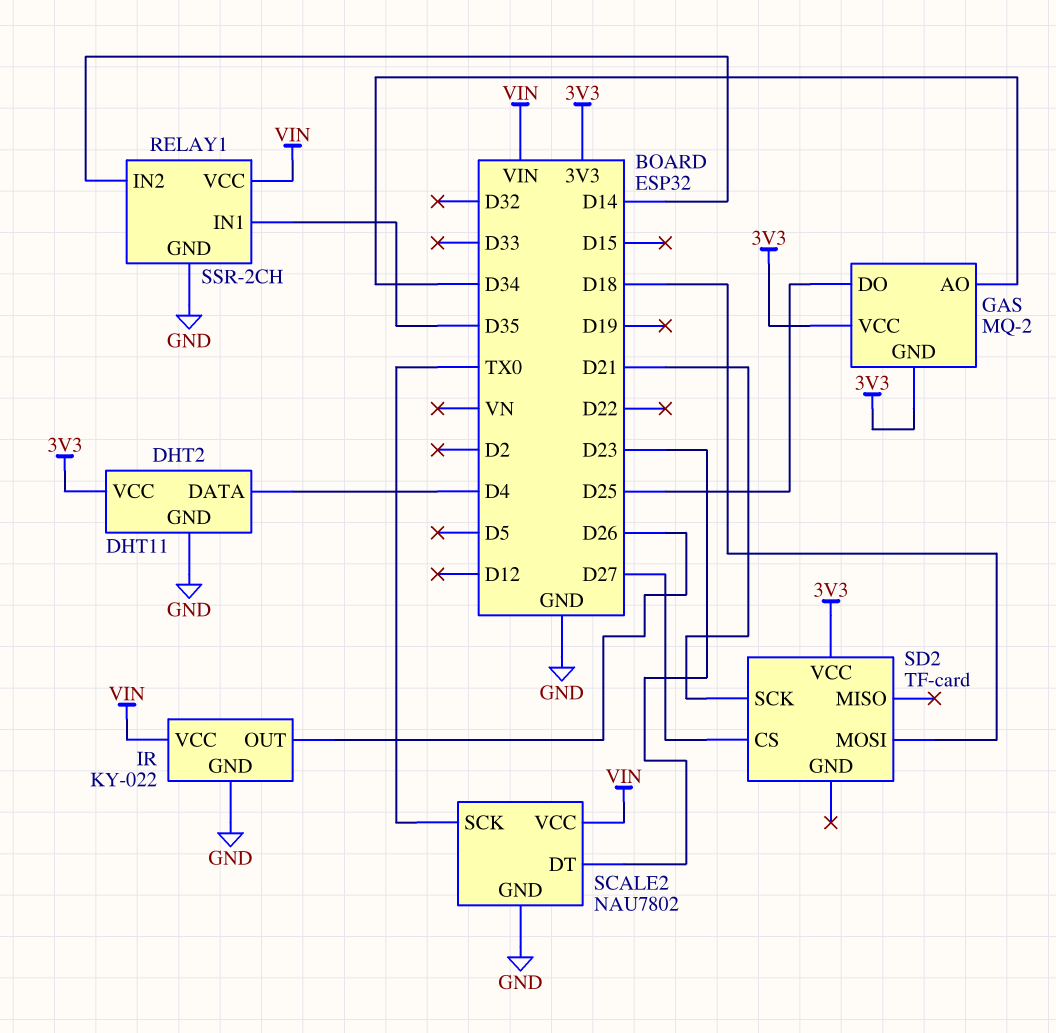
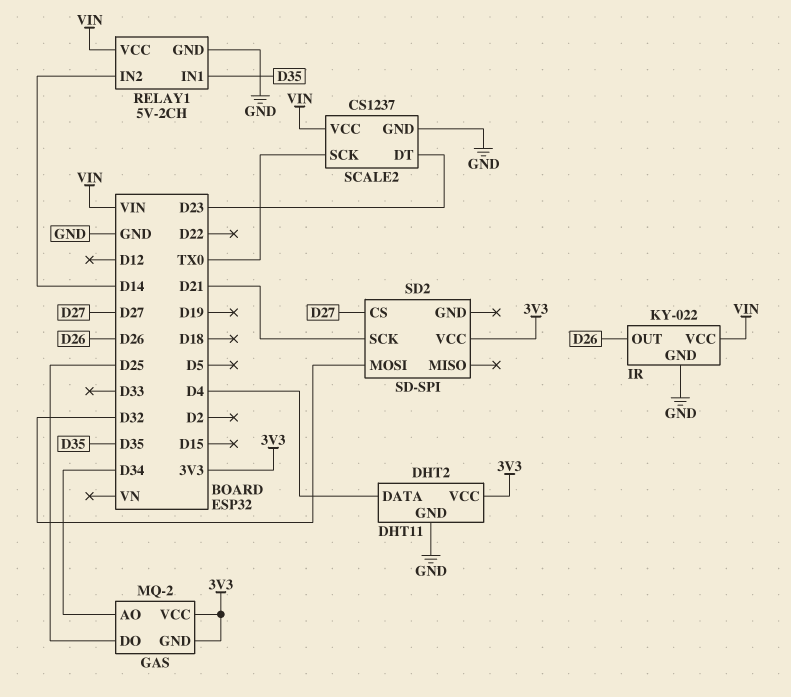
RELAY1: SSR-2CH -> 5V-2CH
SCALE2: NAU7802 -> CS1237
SD2: TF-card -> SD-SPI
SD2 pin MOSI: D18 -> D32

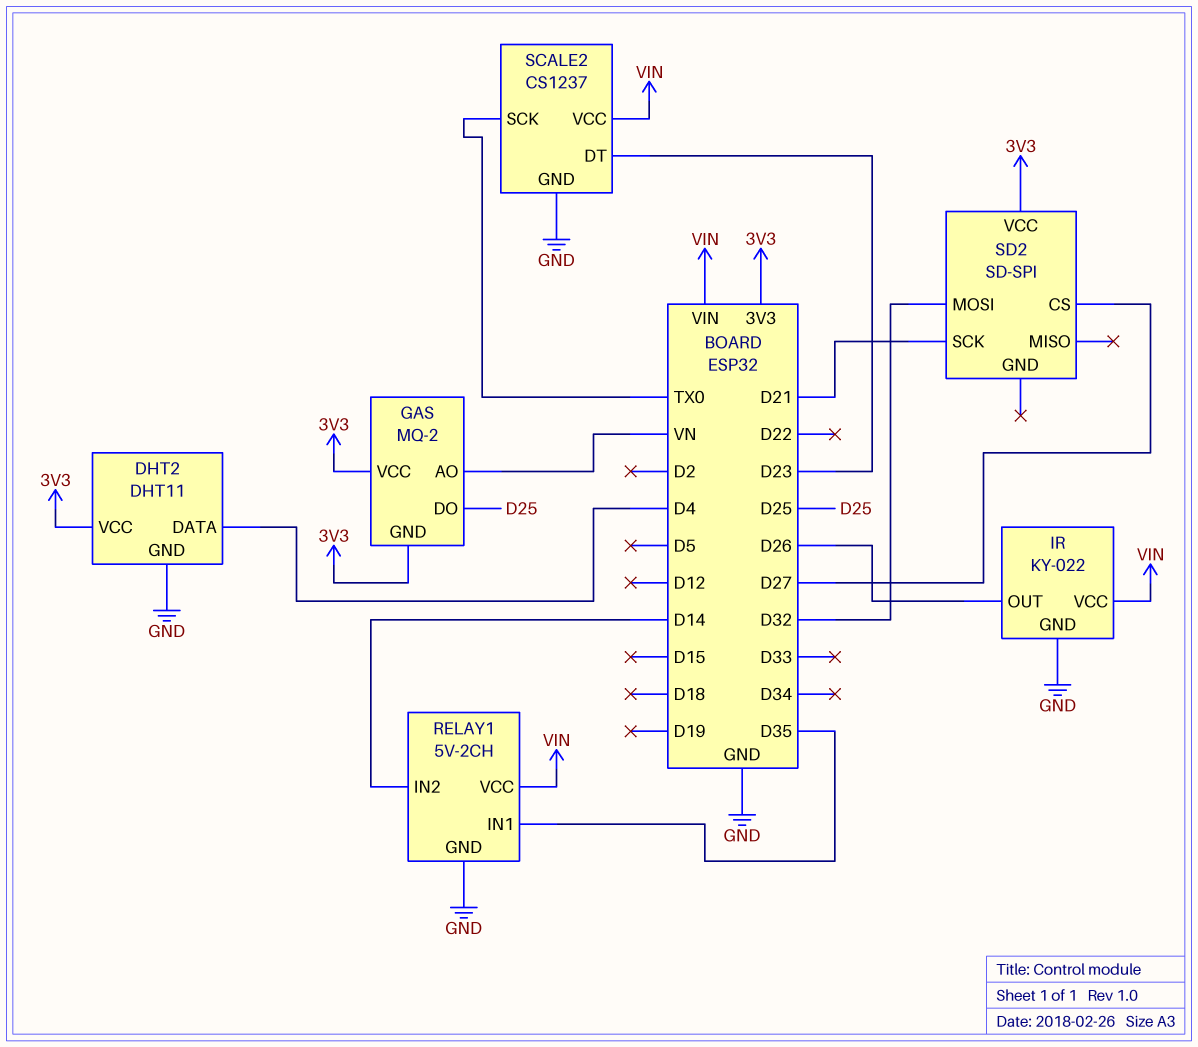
GAS pin AO: D34 -> VN

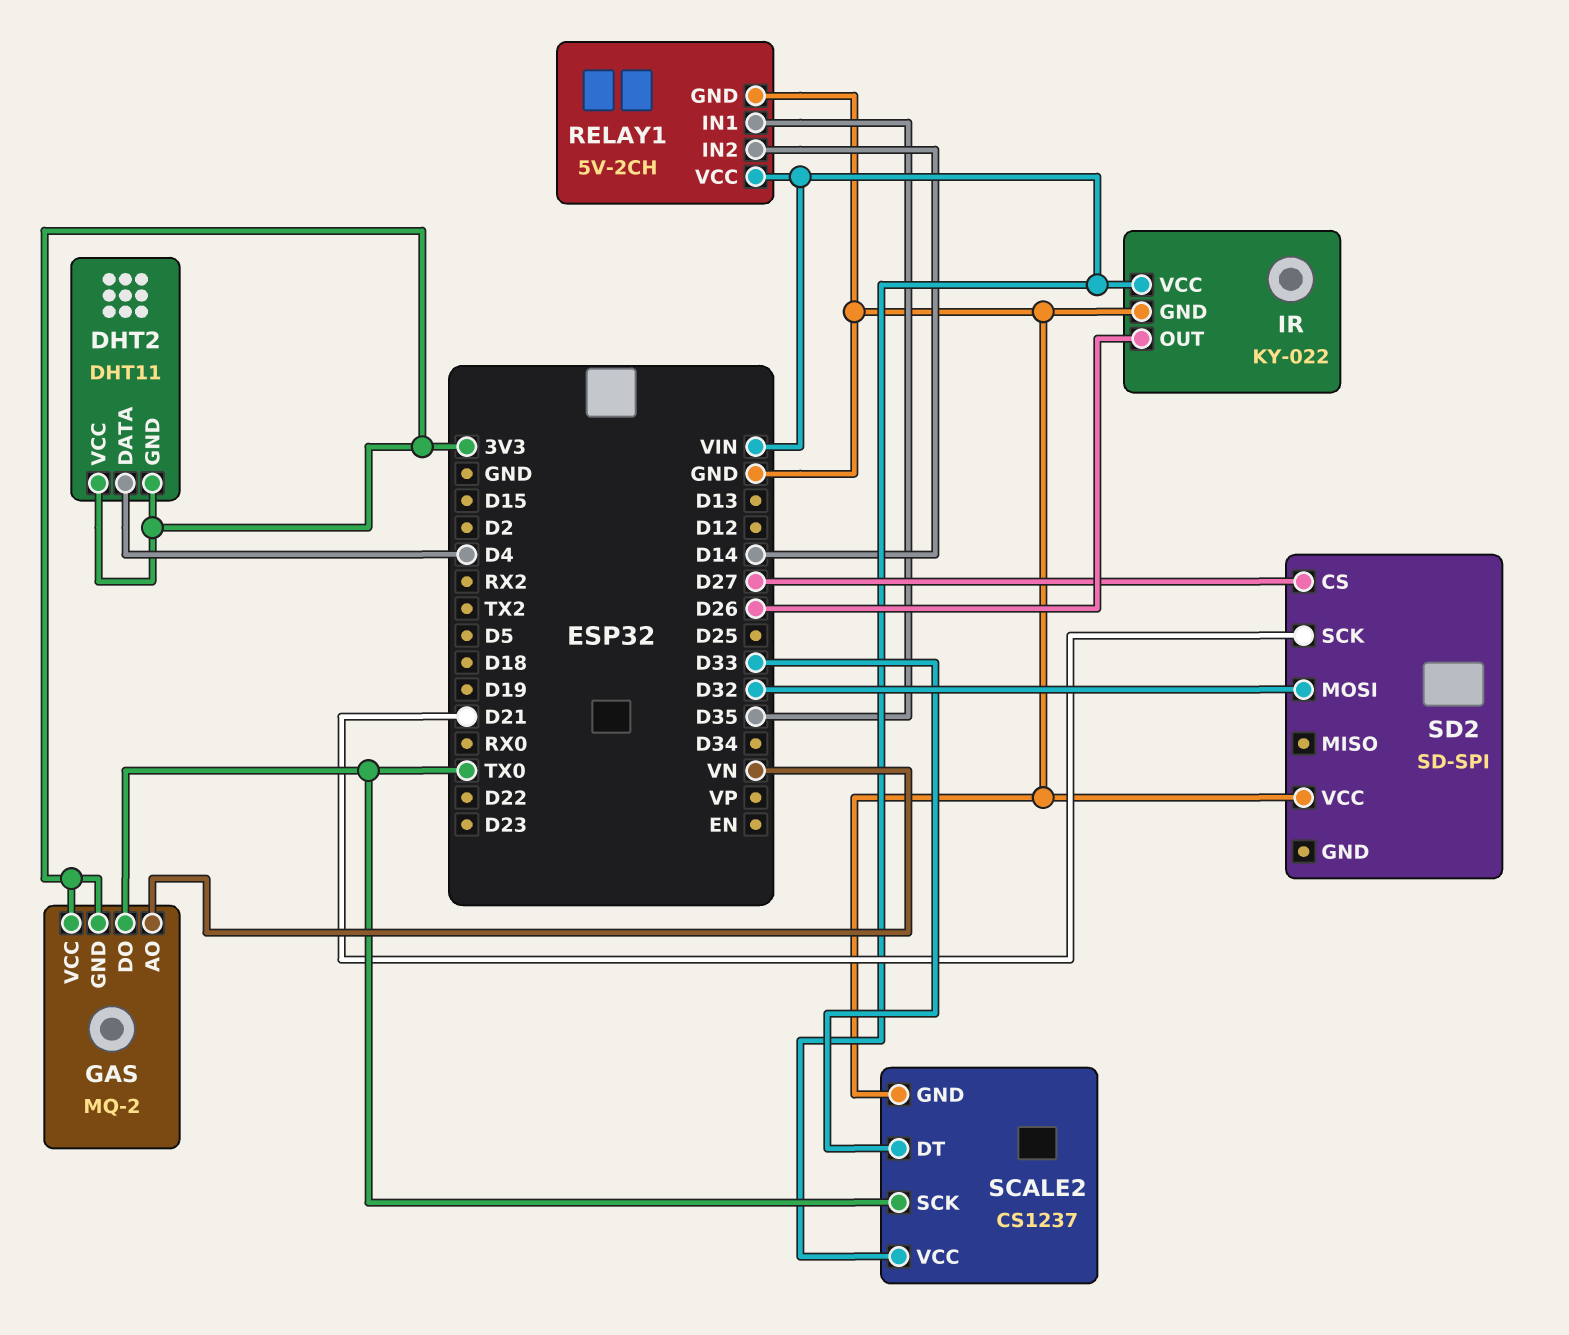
DHT2 pin GND: GND -> 3V3
GAS pin DO: D25 -> TX0
SCALE2 pin DT: D23 -> D33
SD2 pin VCC: 3V3 -> GND

